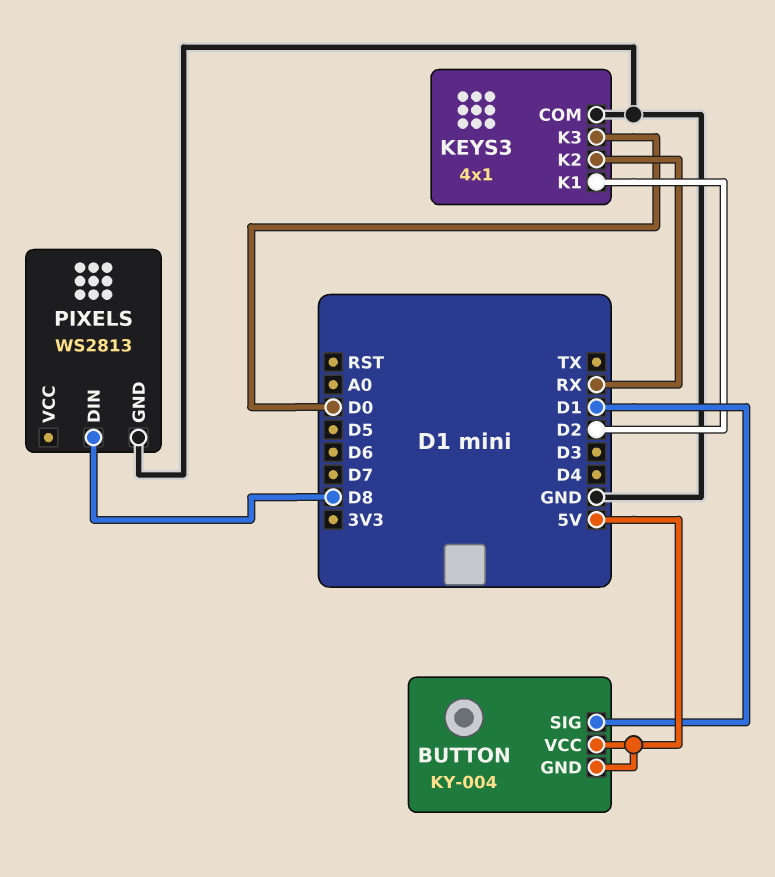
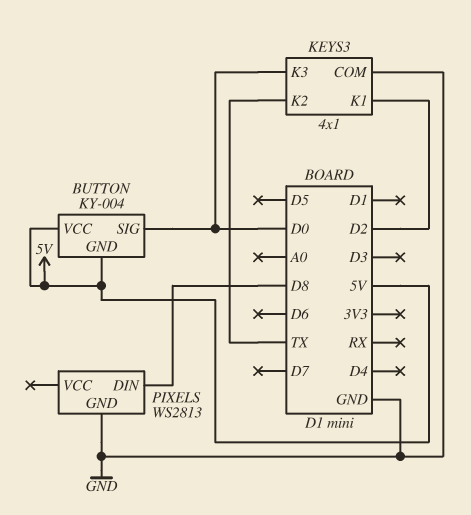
BUTTON pin SIG: D1 -> D0
KEYS3 pin K2: RX -> TX

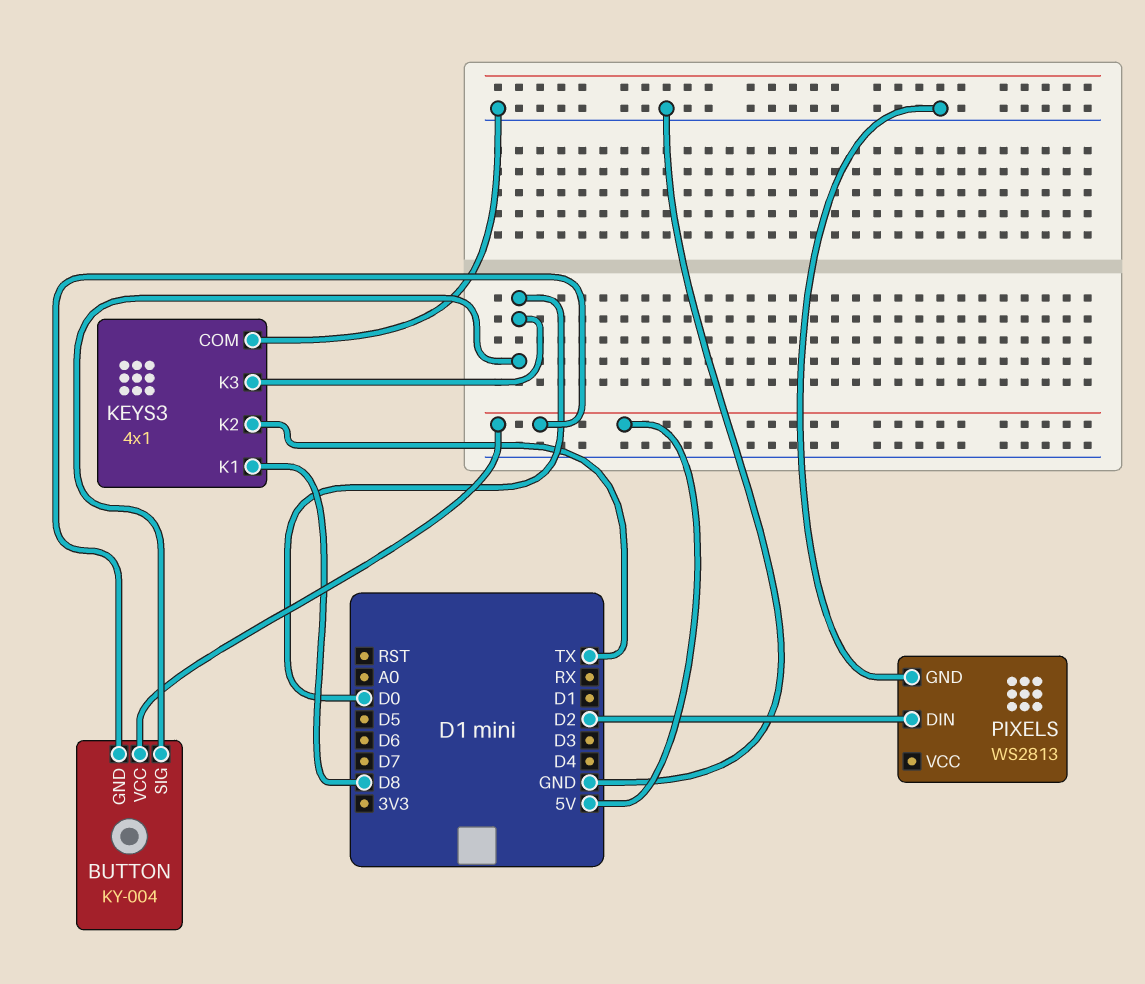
KEYS3 pin K1: D2 -> D8
PIXELS pin DIN: D8 -> D2

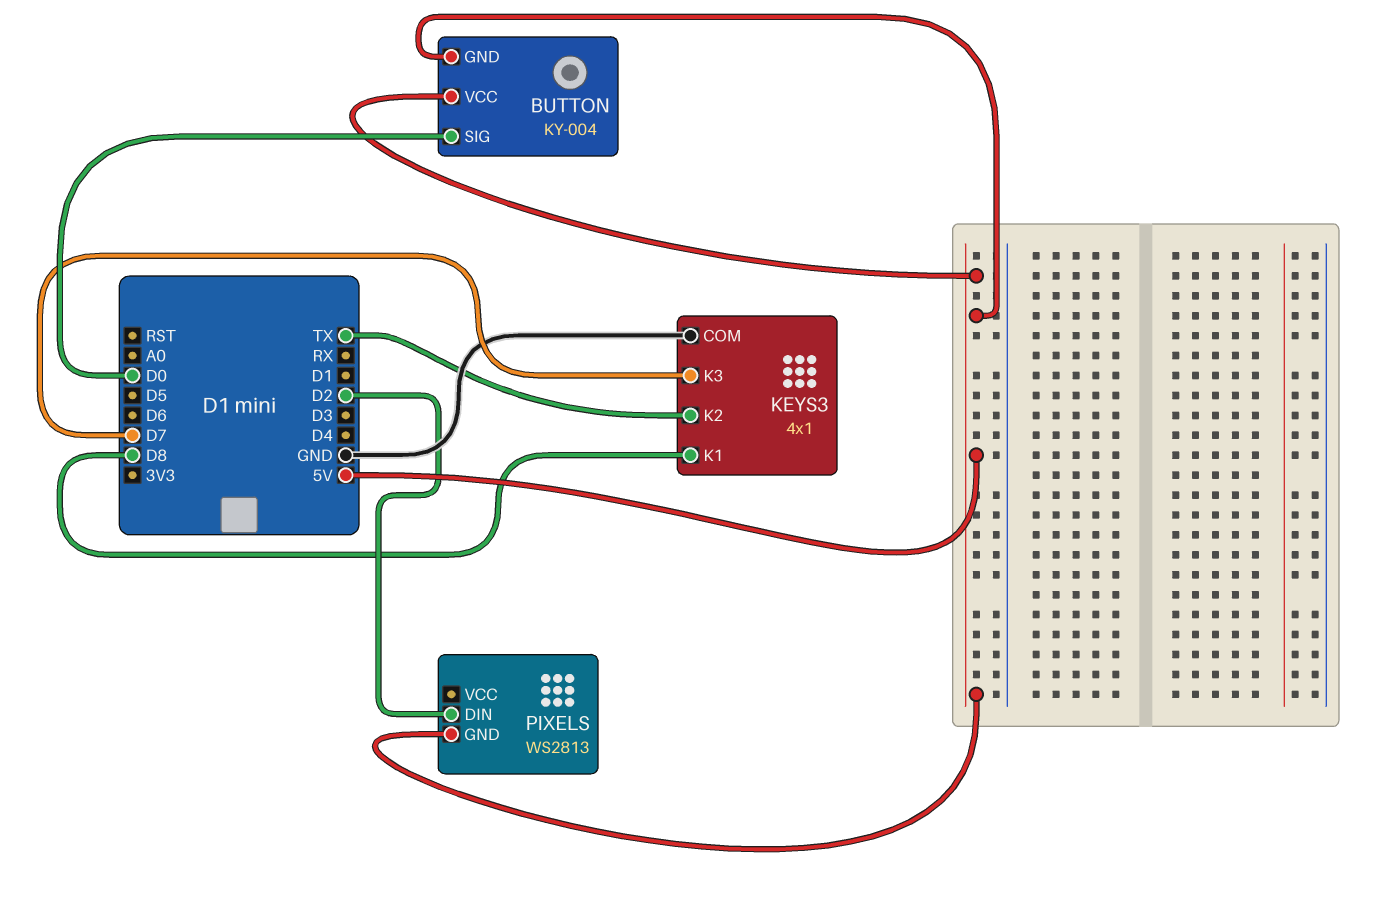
KEYS3 pin K3: D0 -> D7
PIXELS pin GND: GND -> 5V

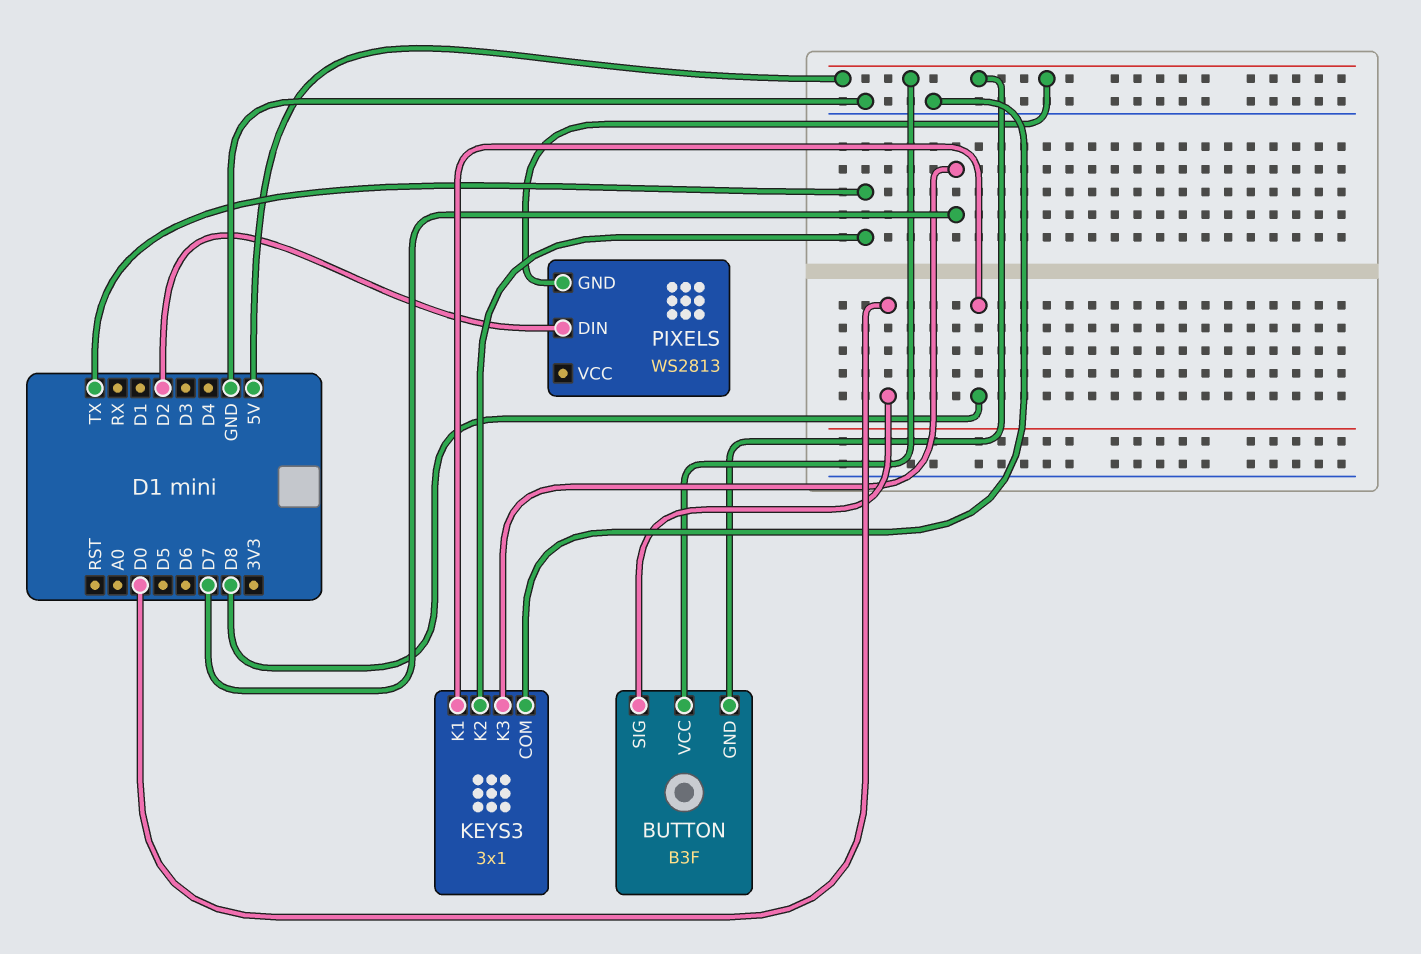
BUTTON: KY-004 -> B3F
KEYS3: 4x1 -> 3x1

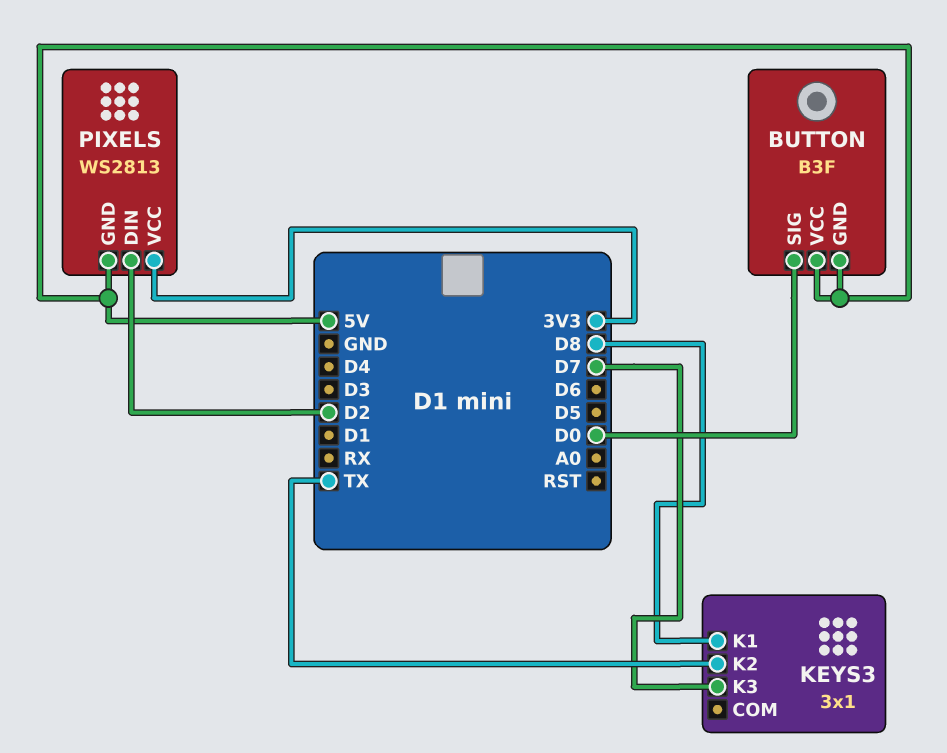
KEYS3 pin COM: GND -> none
PIXELS pin VCC: none -> 3V3

